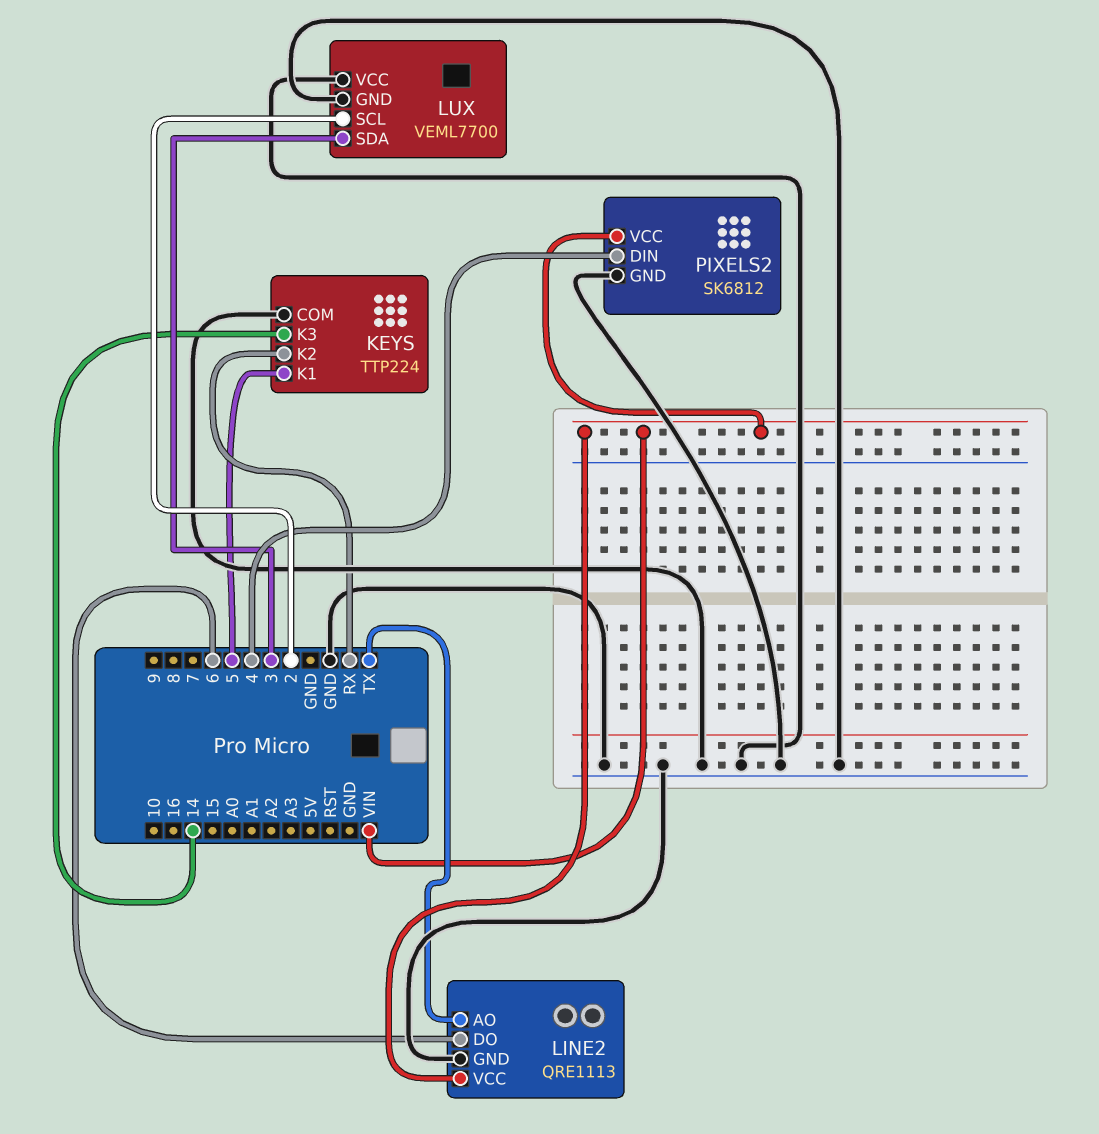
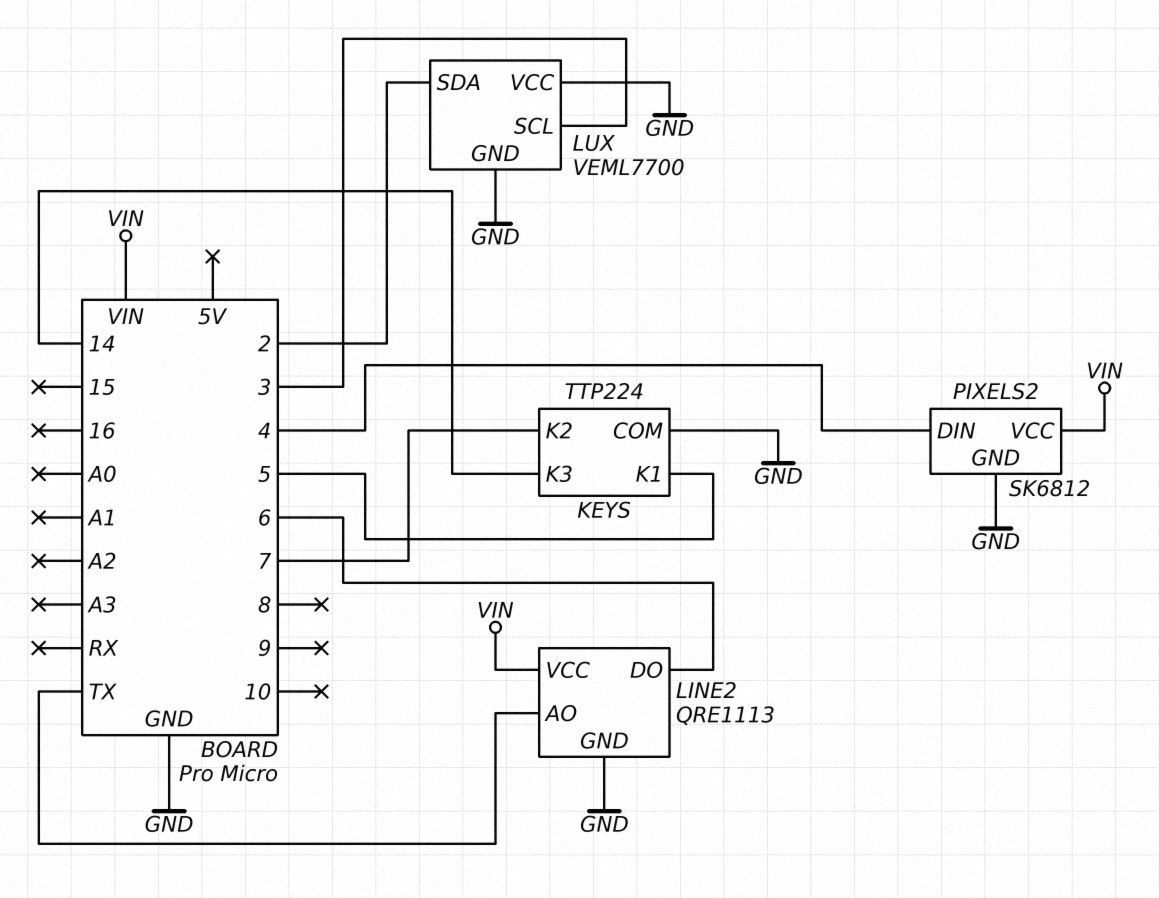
KEYS pin K2: RX -> 7
LUX pin SCL: 2 -> 3
LUX pin SDA: 3 -> 2

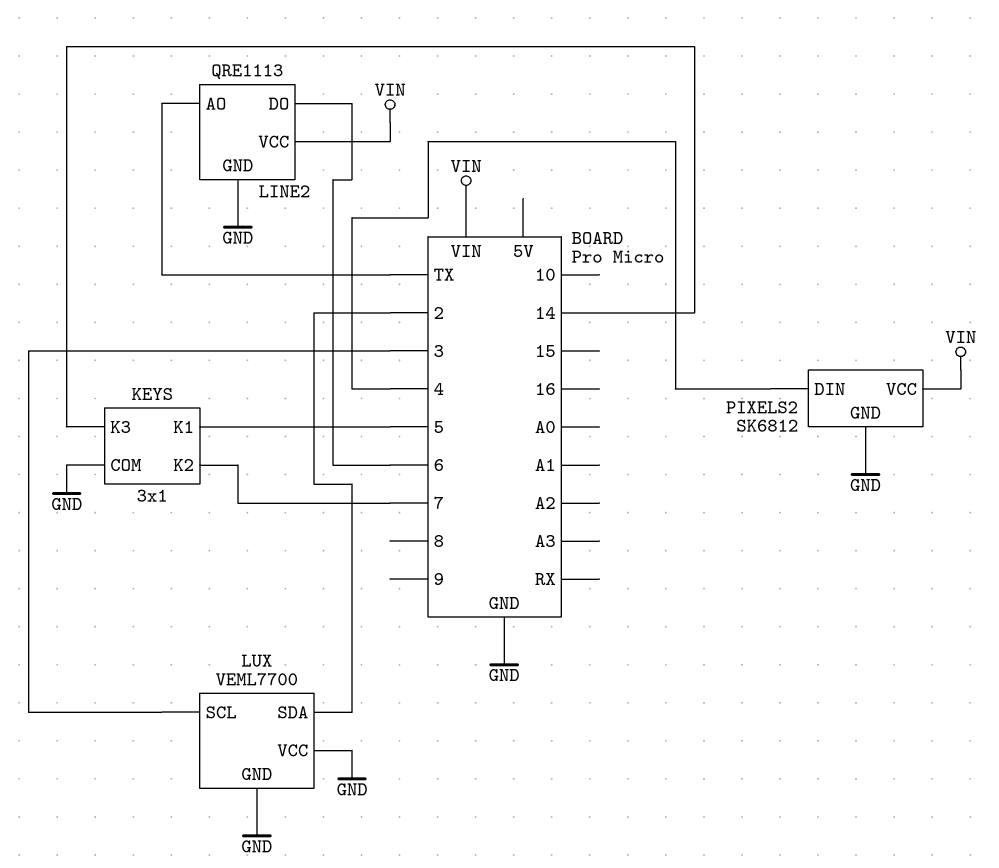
KEYS: TTP224 -> 3x1

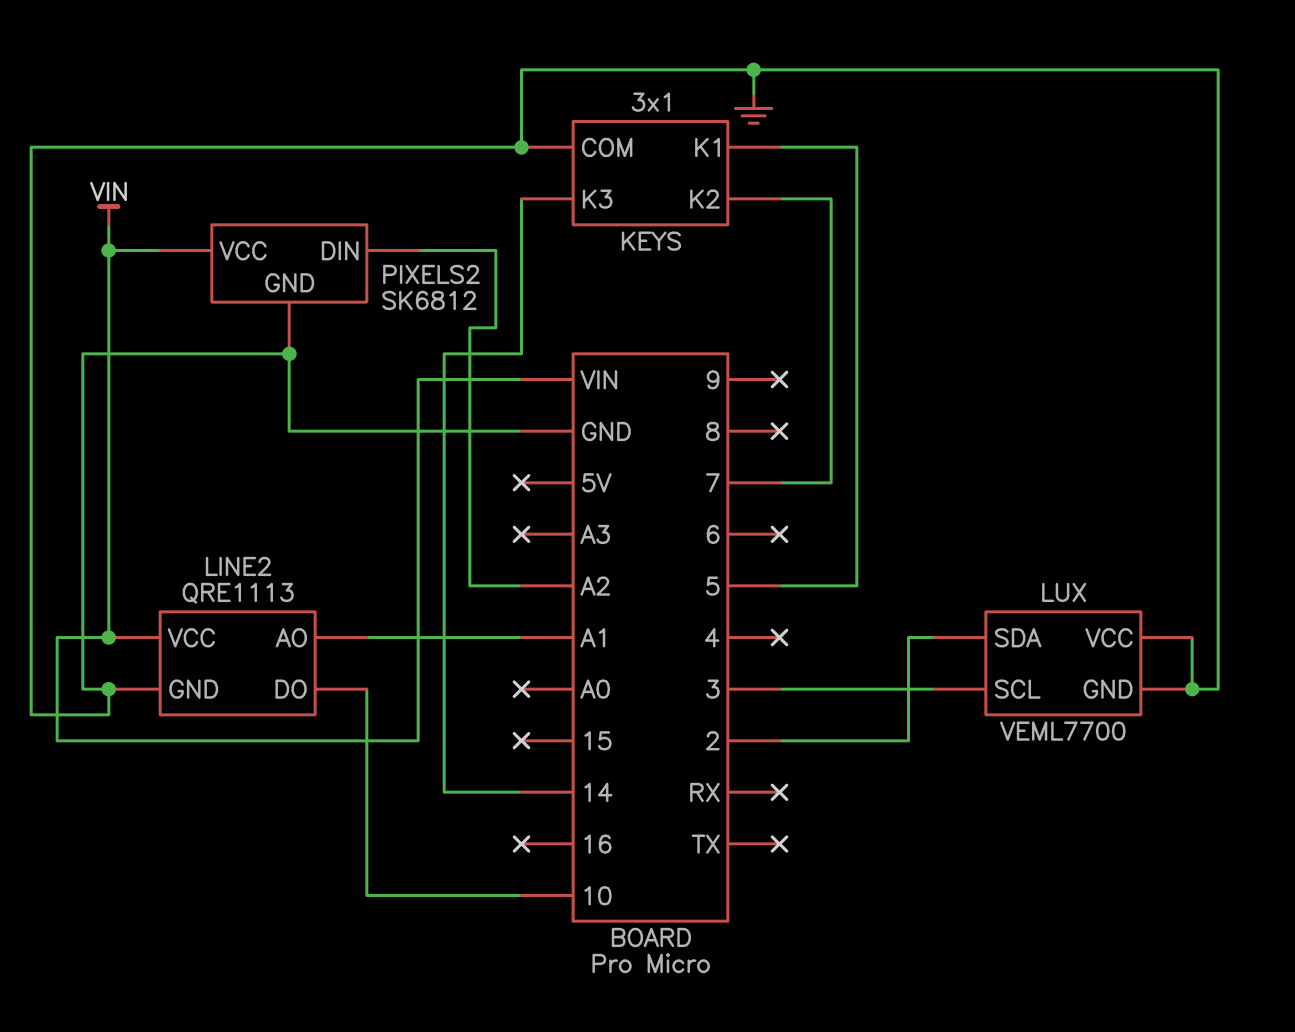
LINE2 pin AO: TX -> A1
LINE2 pin DO: 6 -> 10
PIXELS2 pin DIN: 4 -> A2

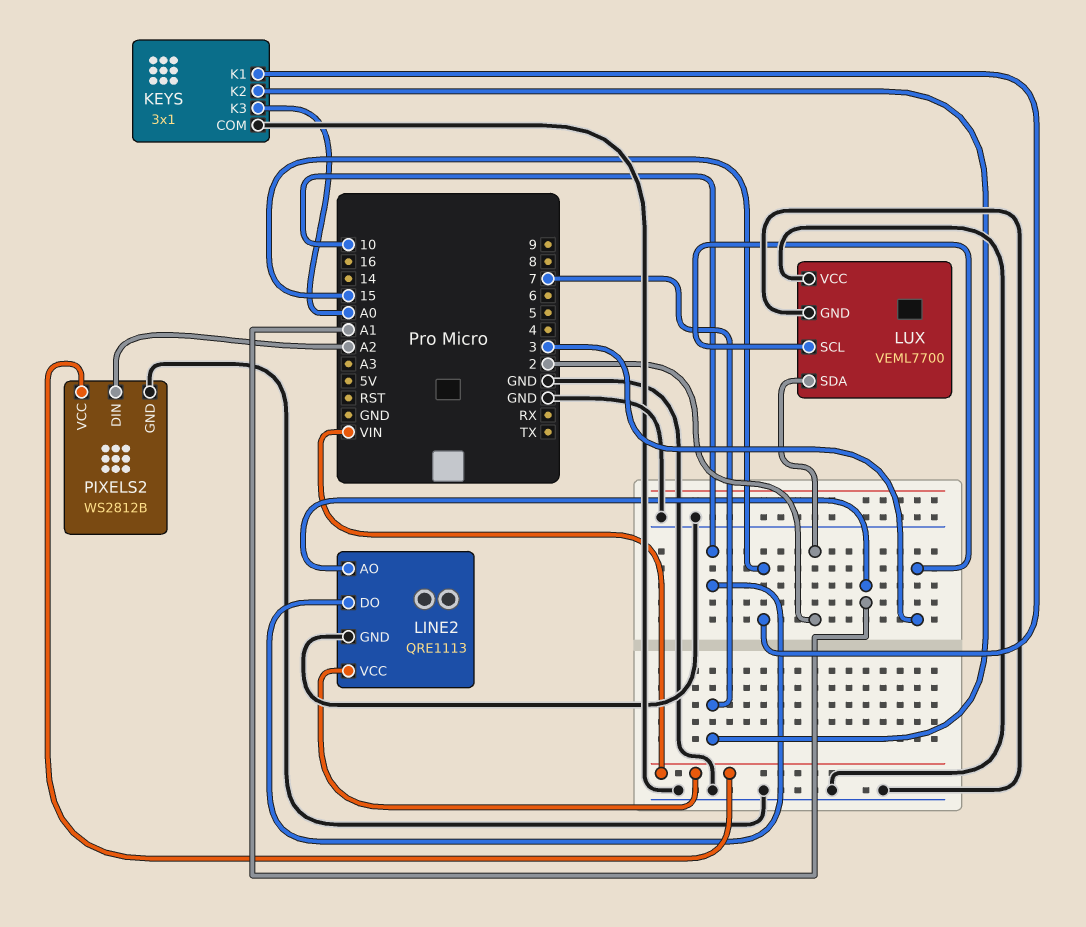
KEYS pin K1: 5 -> 15
KEYS pin K3: 14 -> A0
PIXELS2: SK6812 -> WS2812B

